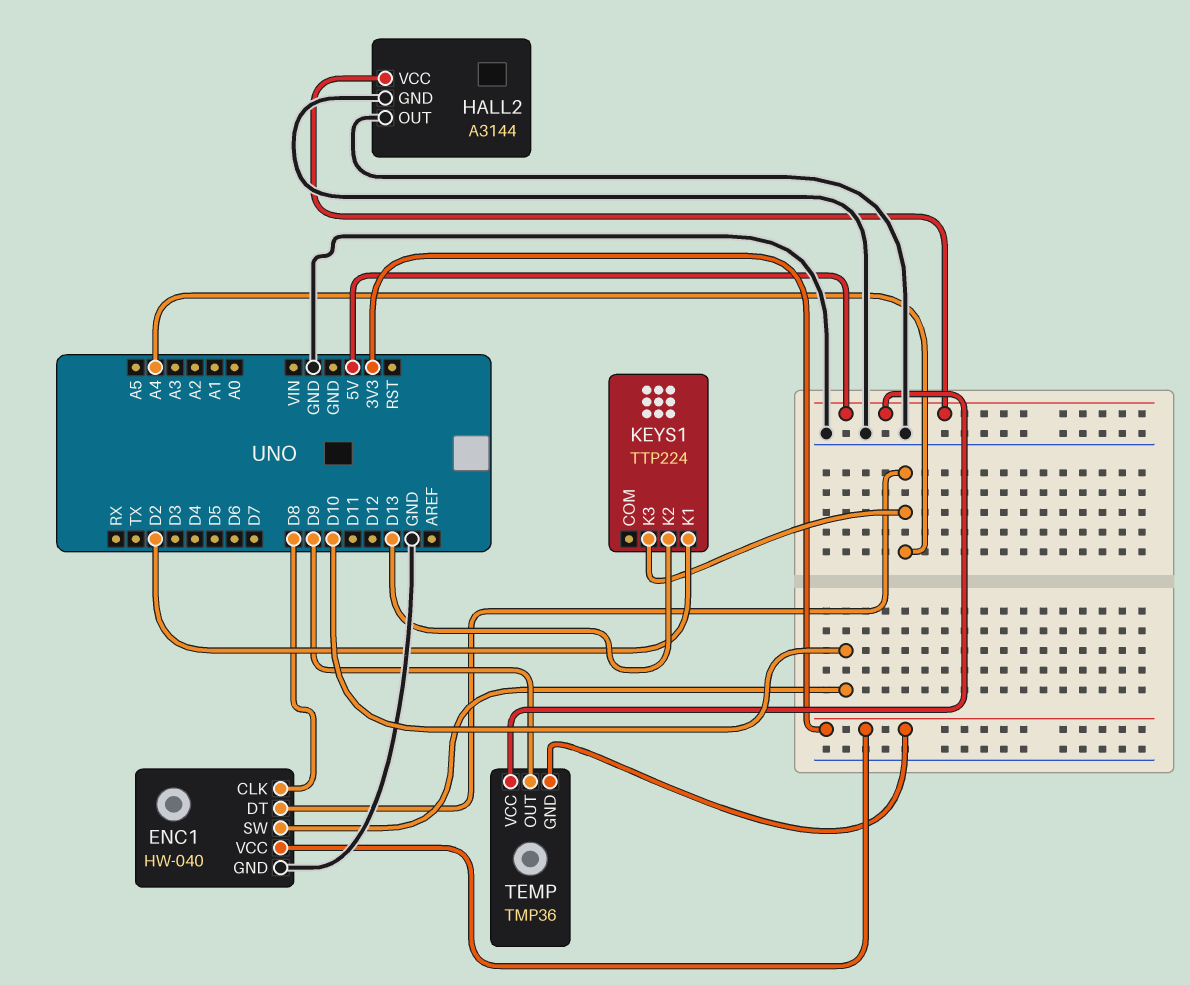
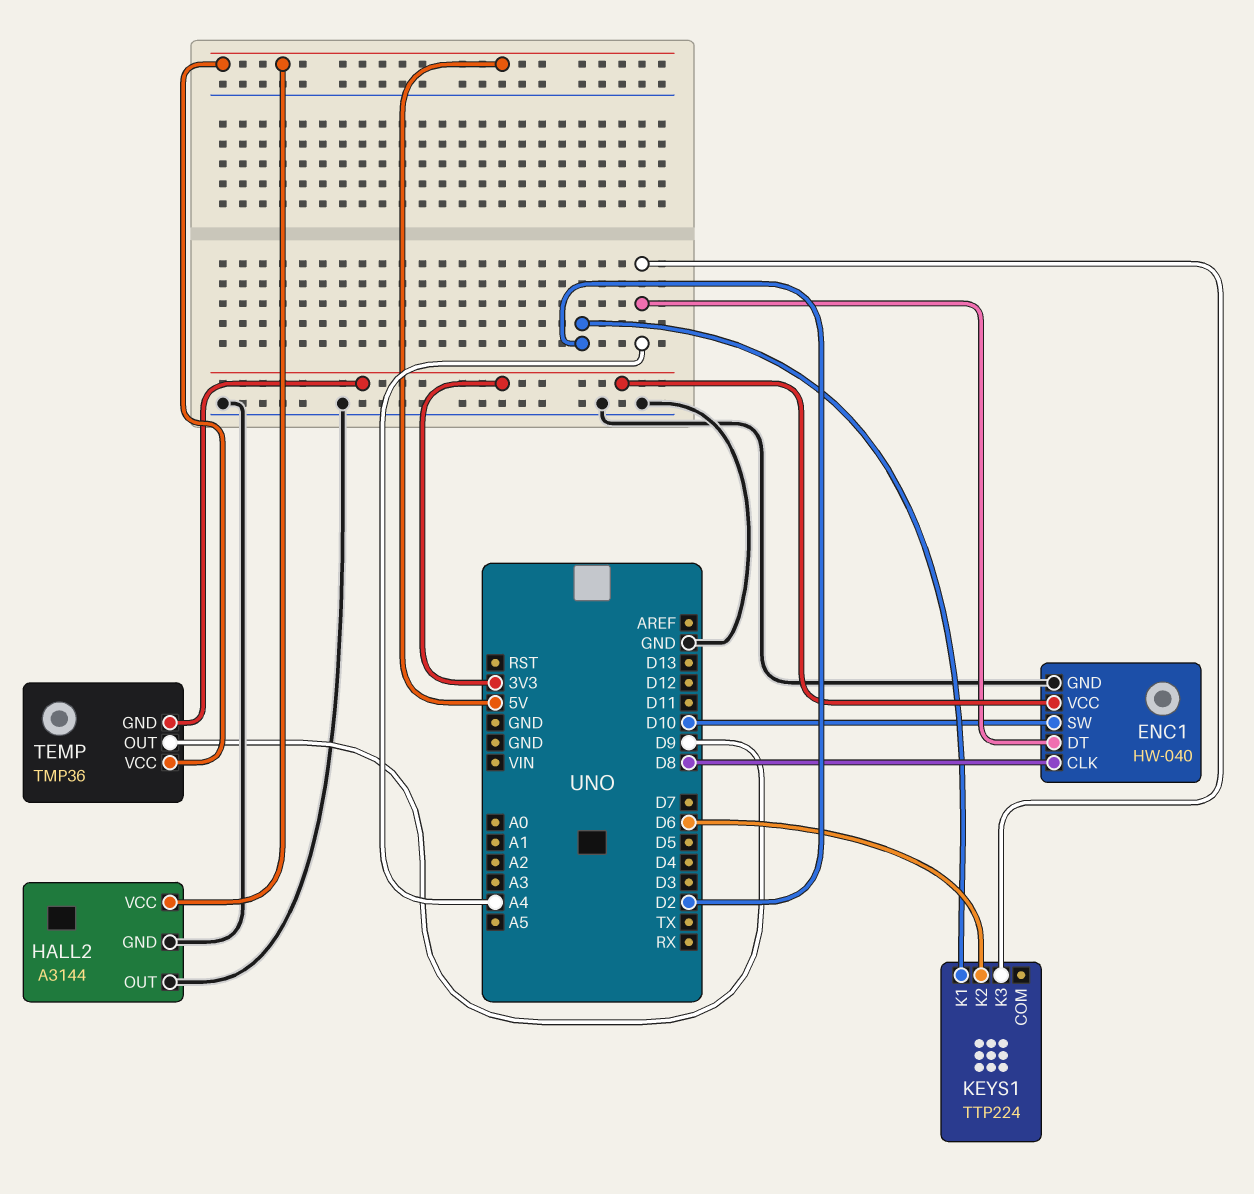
KEYS1 pin K2: D13 -> D6

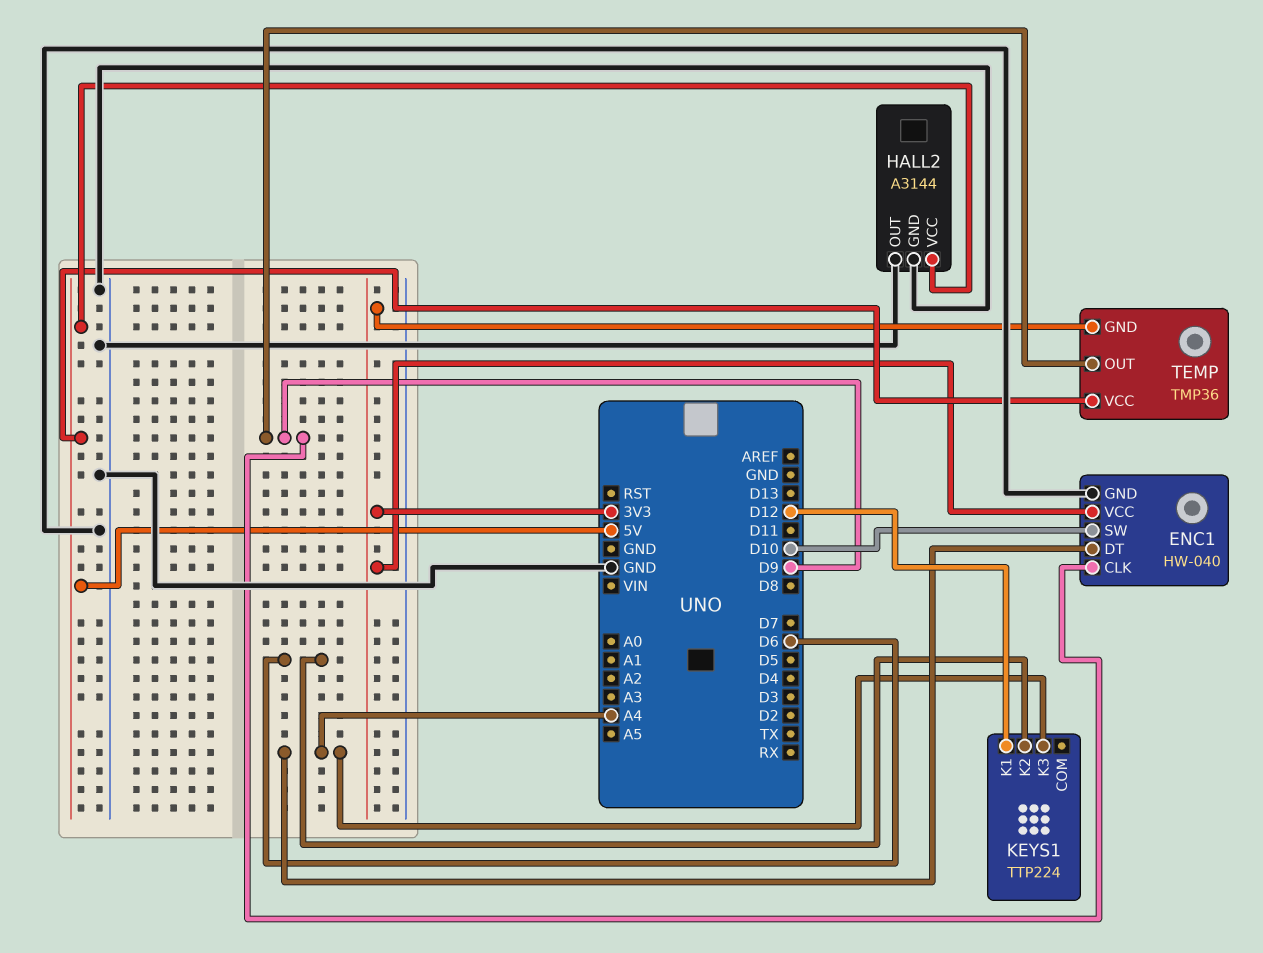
ENC1 pin CLK: D8 -> D9
KEYS1 pin K1: D2 -> D12

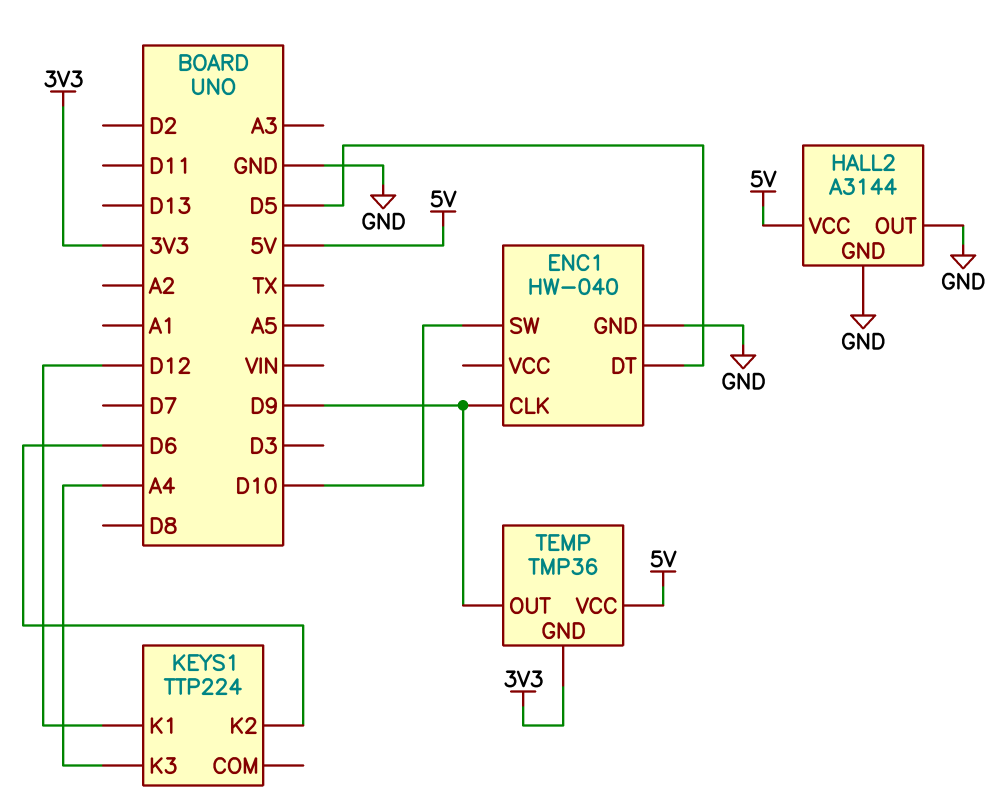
ENC1 pin DT: A4 -> D5
ENC1 pin VCC: 3V3 -> none

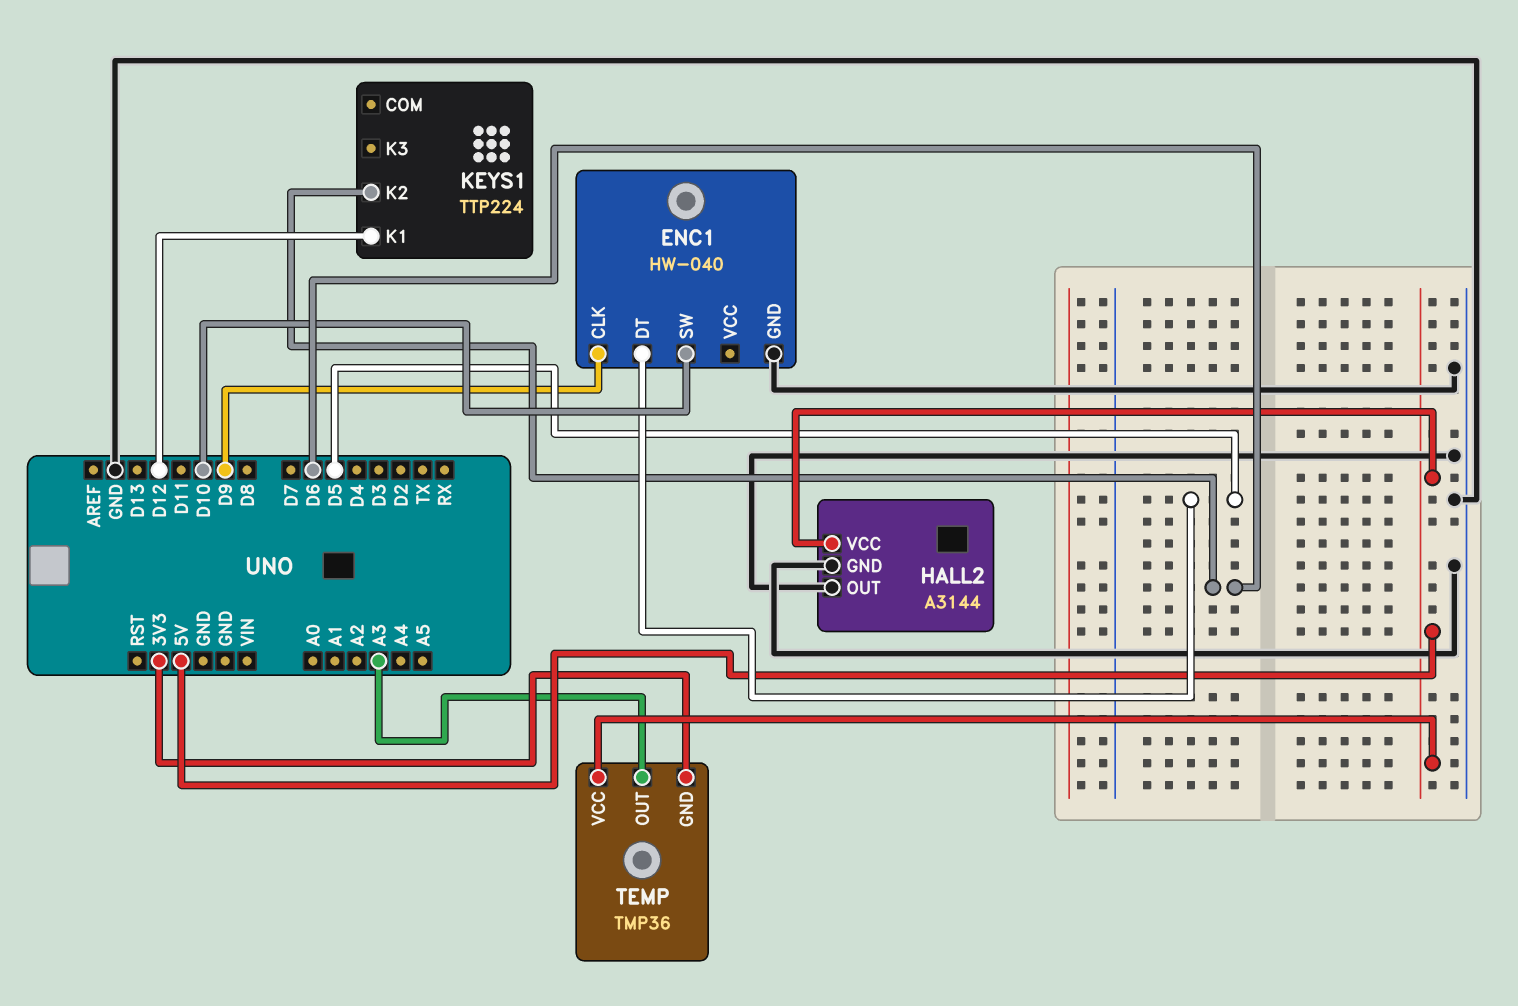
KEYS1 pin K3: A4 -> none
TEMP pin OUT: D9 -> A3

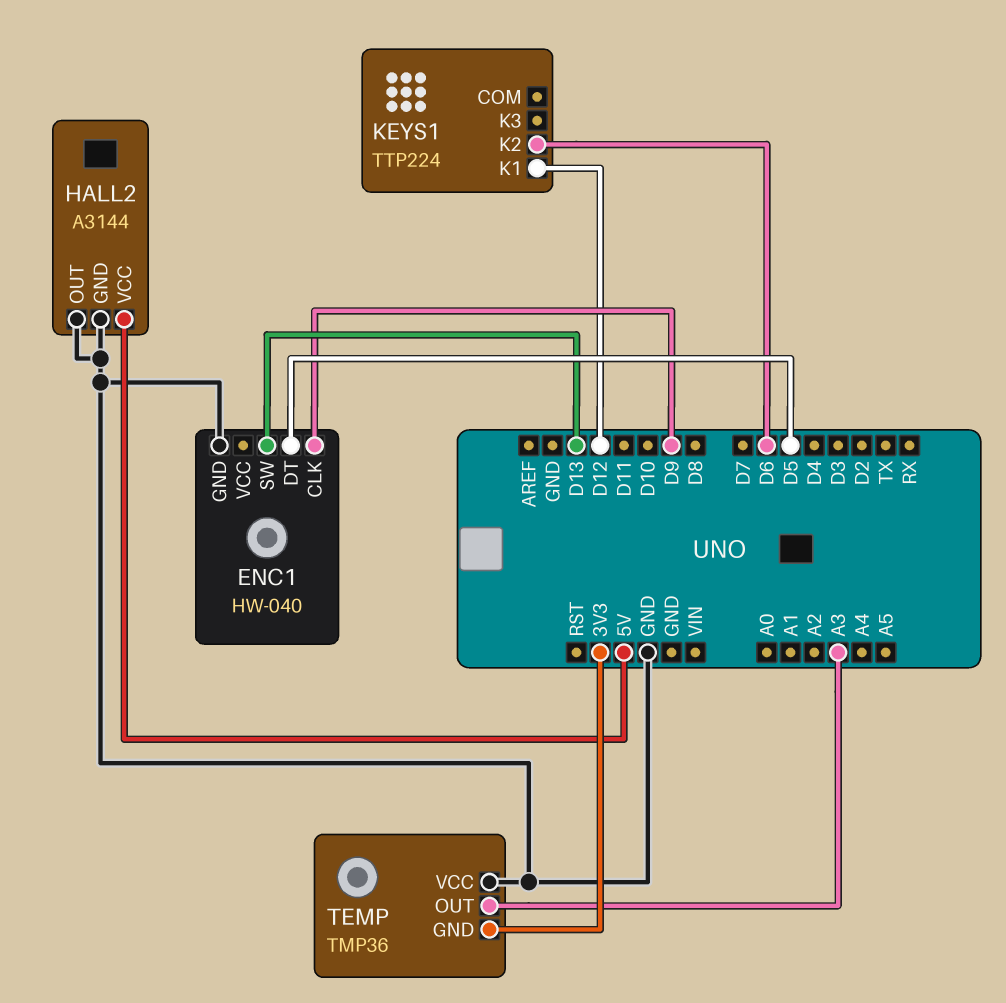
ENC1 pin SW: D10 -> D13
TEMP pin VCC: 5V -> GND

